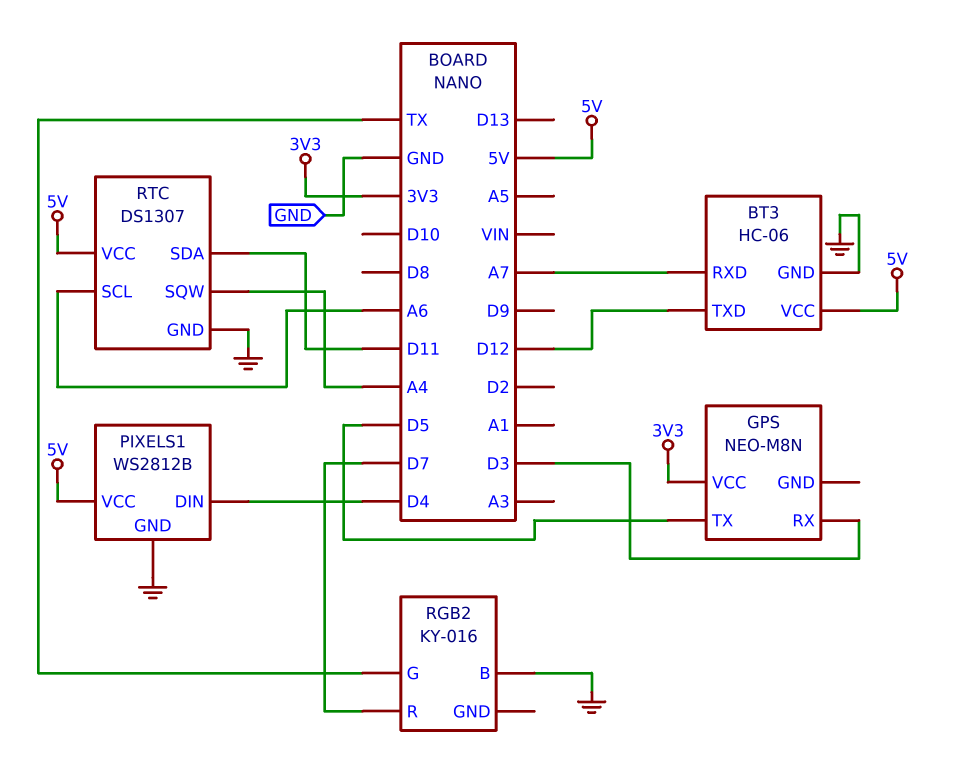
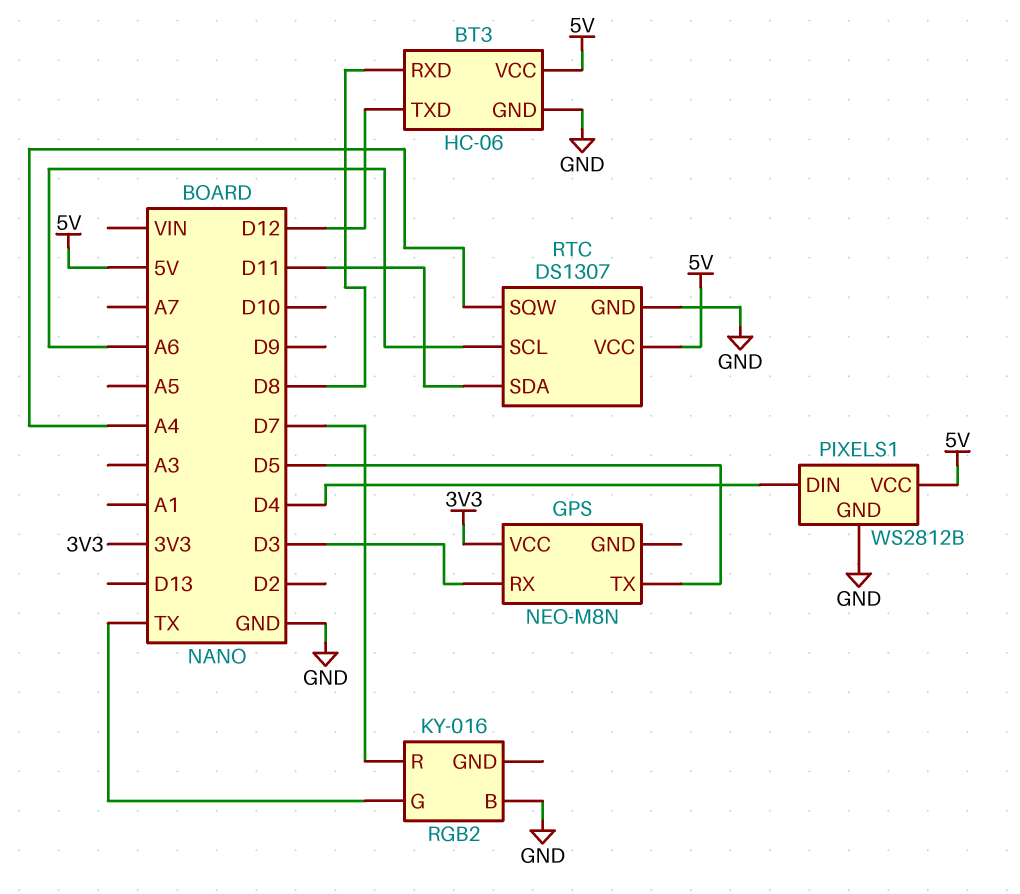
BT3 pin RXD: A7 -> D8

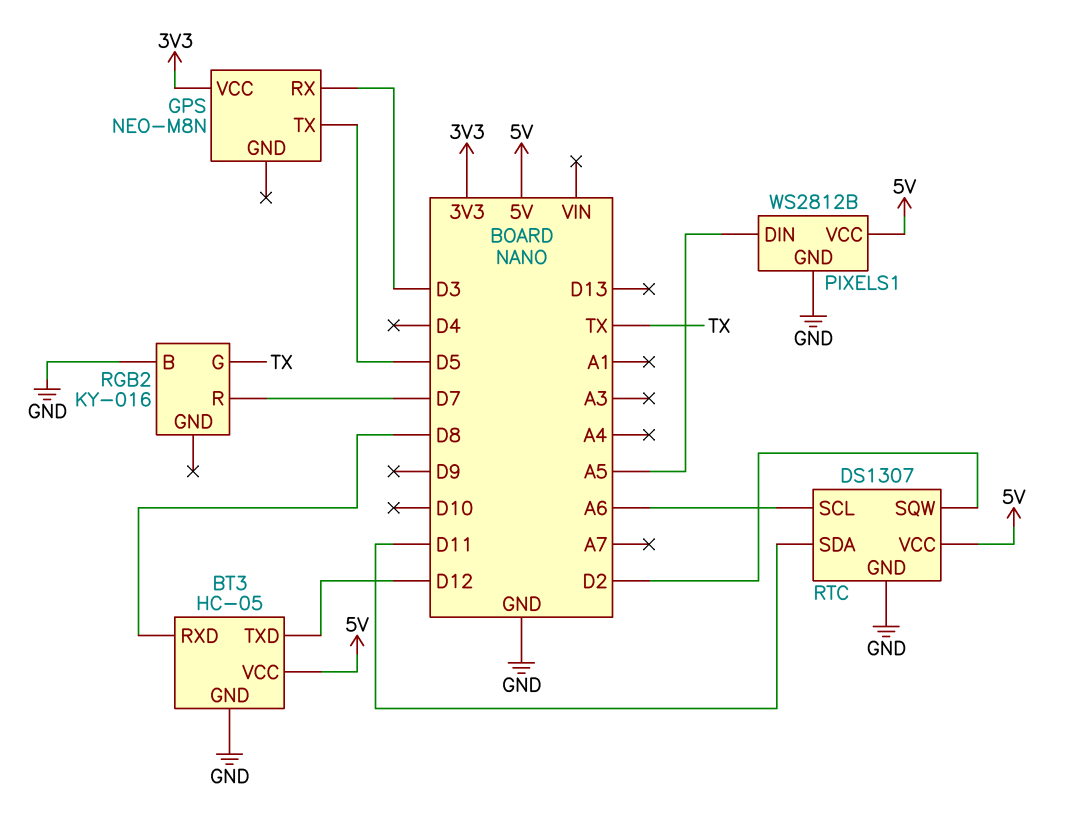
BT3: HC-06 -> HC-05
PIXELS1 pin DIN: D4 -> A5
RTC pin SQW: A4 -> D2

